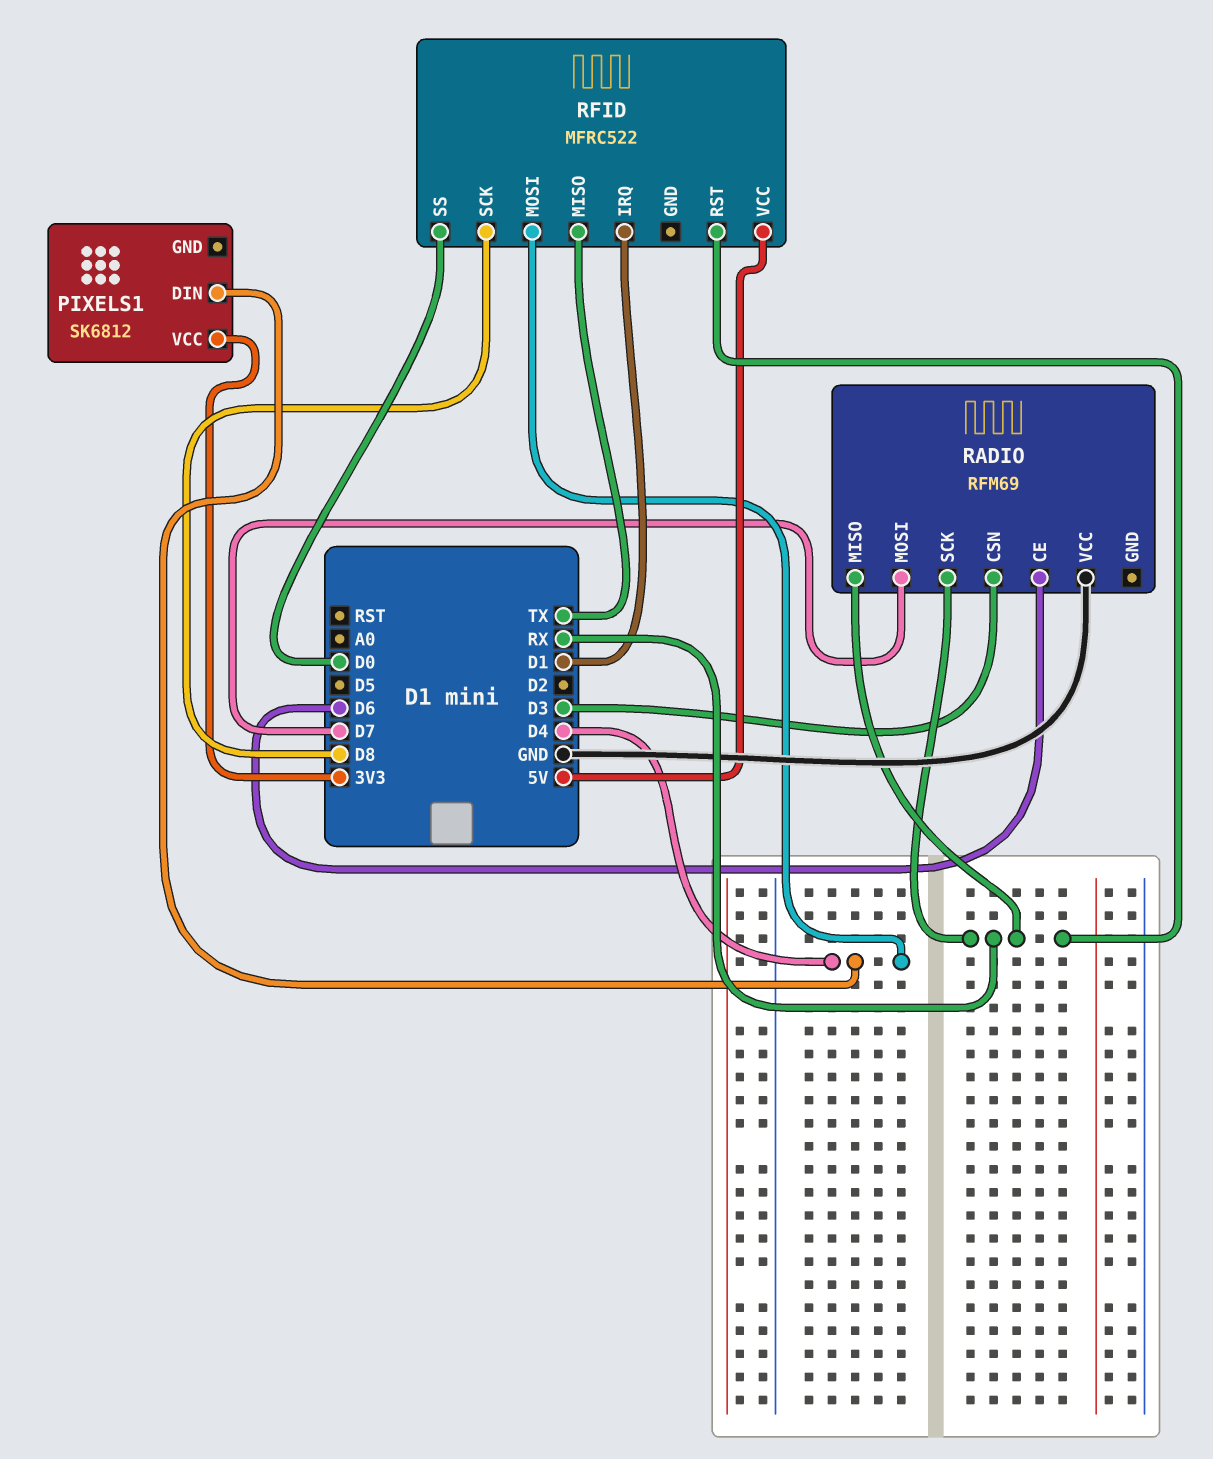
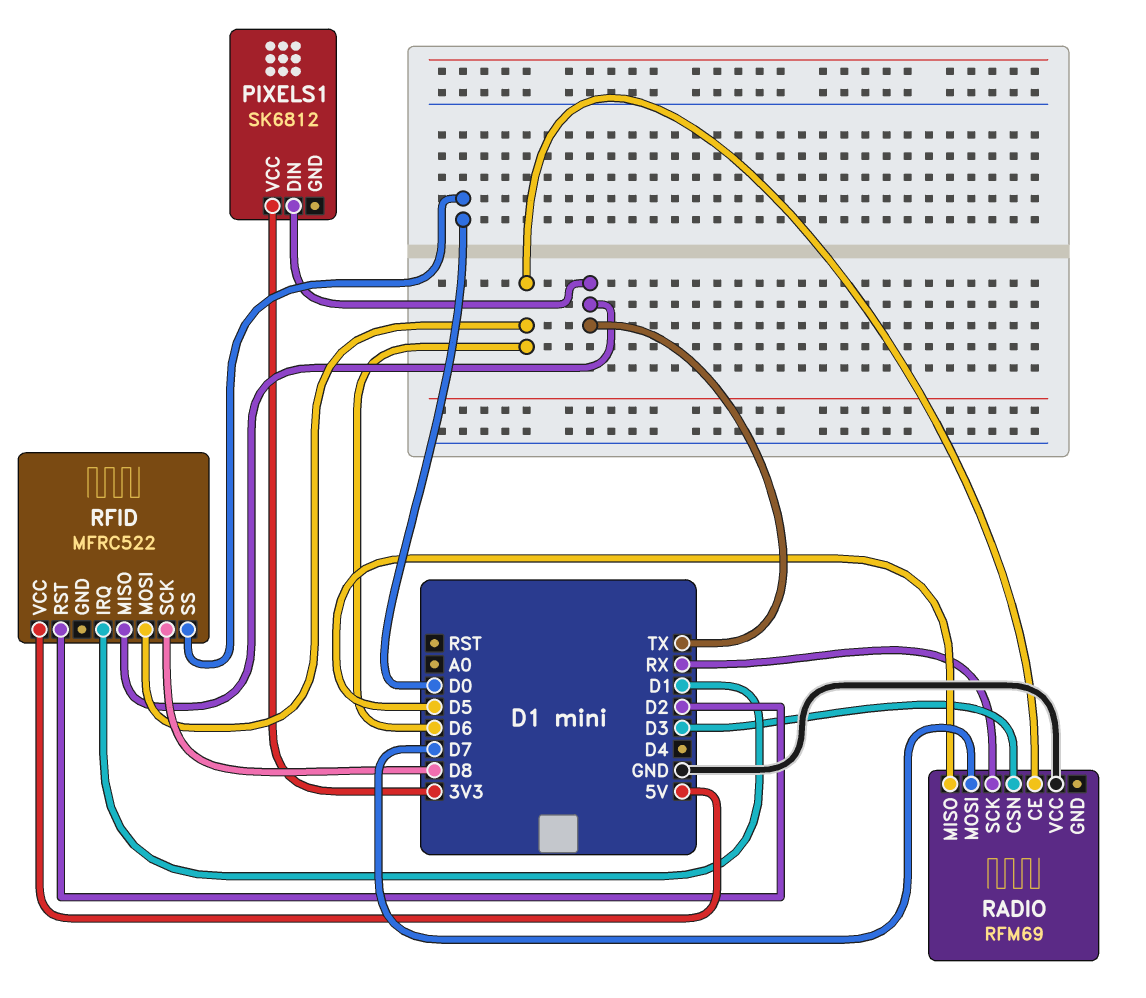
PIXELS1 pin DIN: D4 -> TX
RADIO pin MISO: RX -> D5
RFID pin MOSI: D4 -> D6
RFID pin RST: RX -> D2

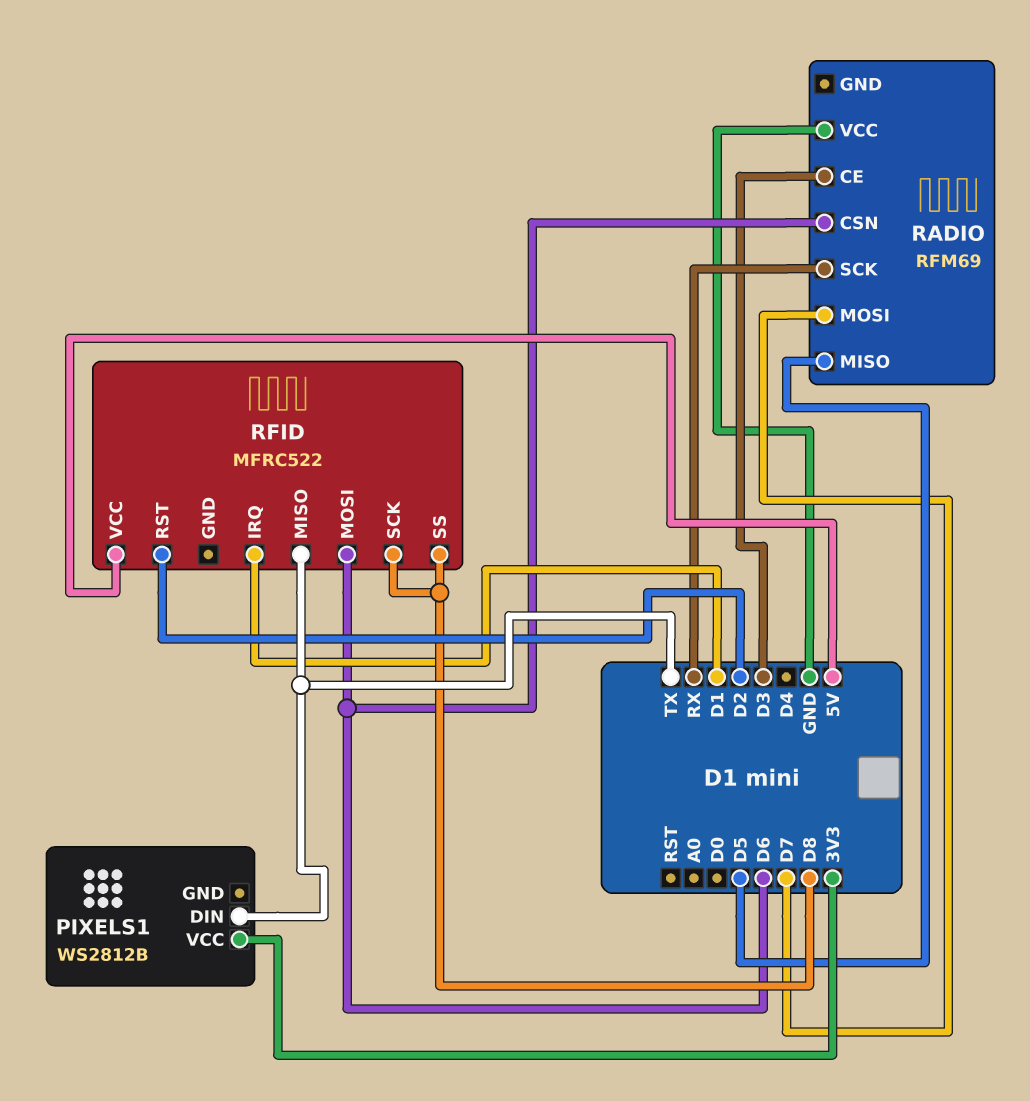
PIXELS1: SK6812 -> WS2812B
RADIO pin CE: D6 -> D3
RADIO pin CSN: D3 -> D6
RFID pin SS: D0 -> D8

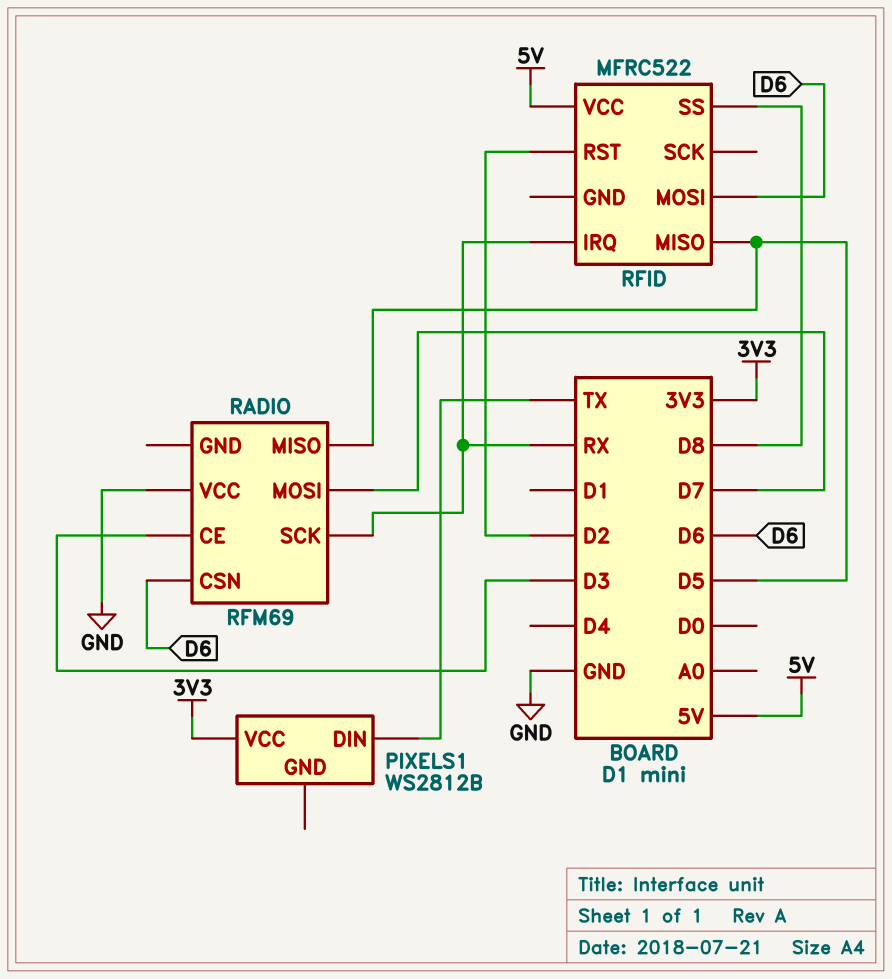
RFID pin IRQ: D1 -> RX
RFID pin MISO: TX -> D5
RFID pin SCK: D8 -> none

